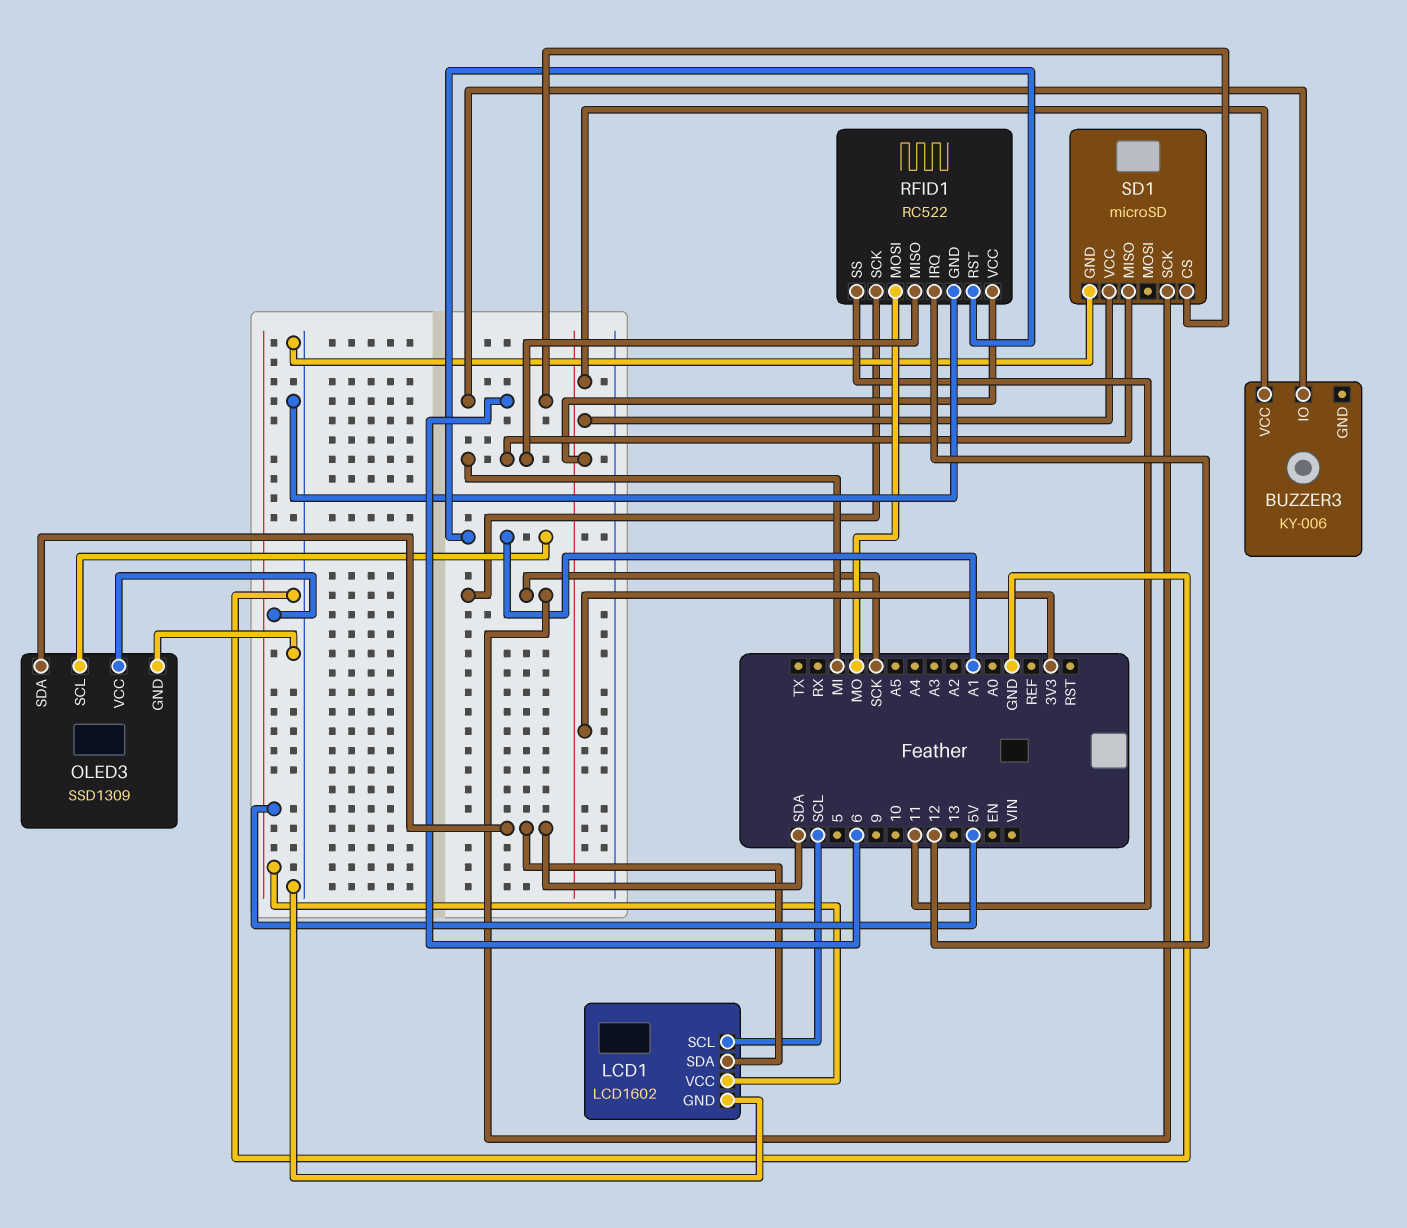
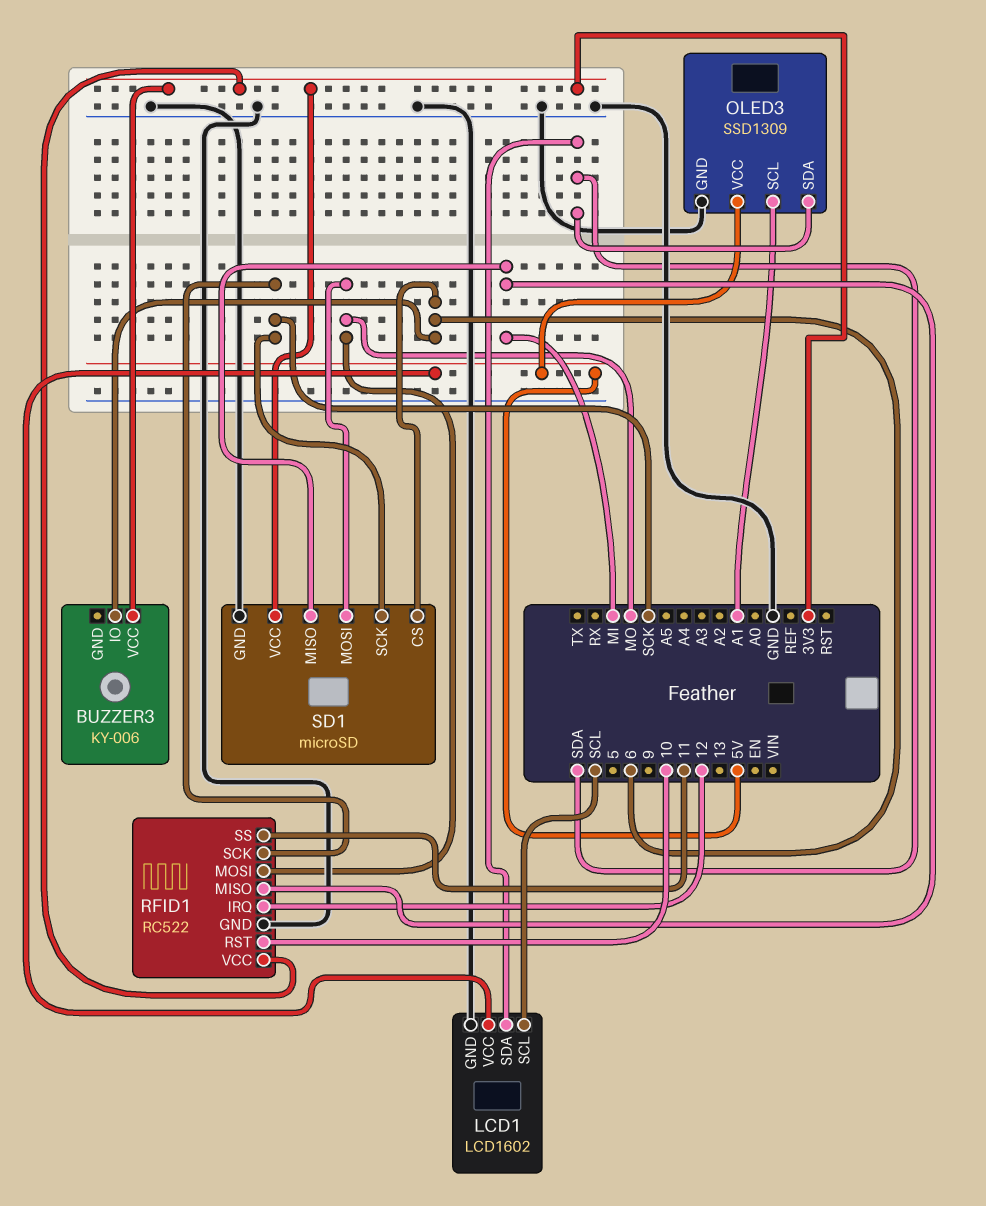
RFID1 pin RST: A1 -> 10
SD1 pin MOSI: none -> MO

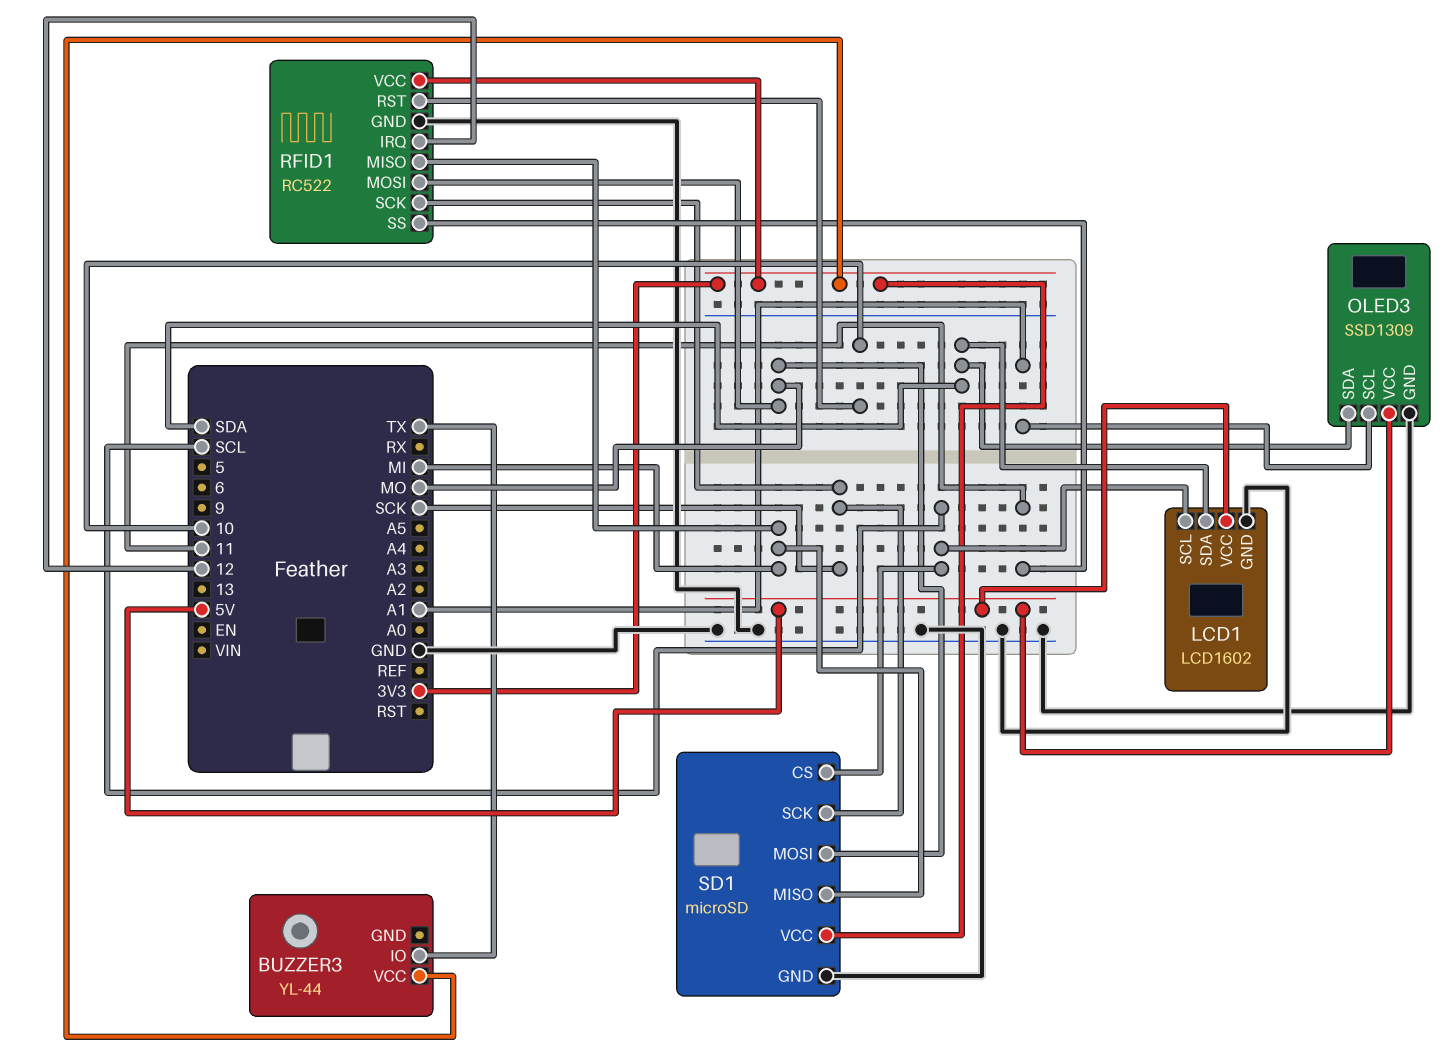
BUZZER3: KY-006 -> YL-44
BUZZER3 pin IO: 6 -> TX
SD1 pin CS: 6 -> SCL

